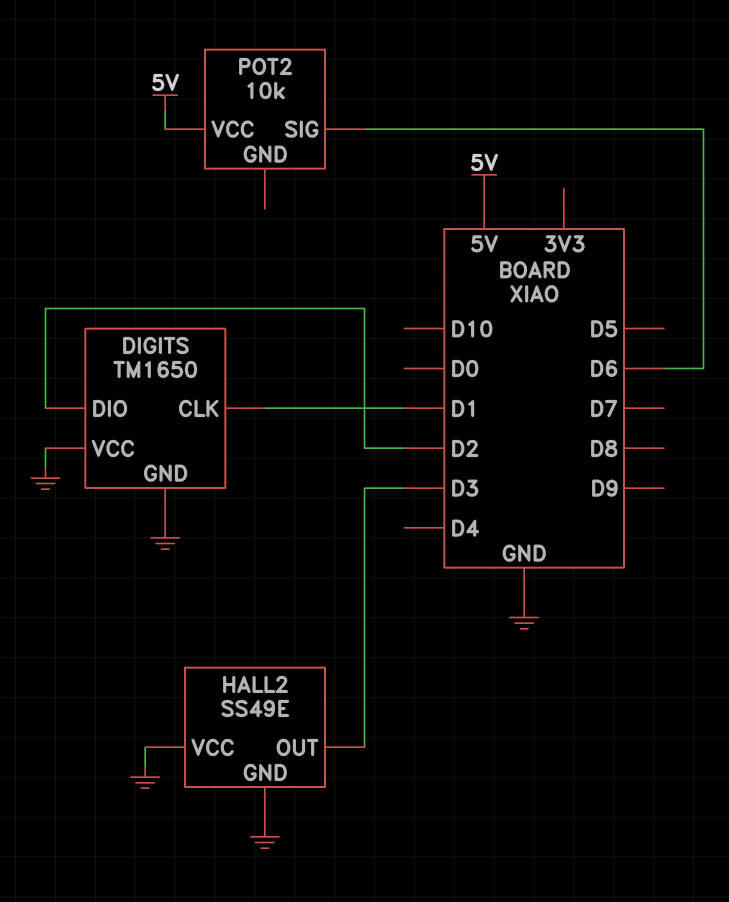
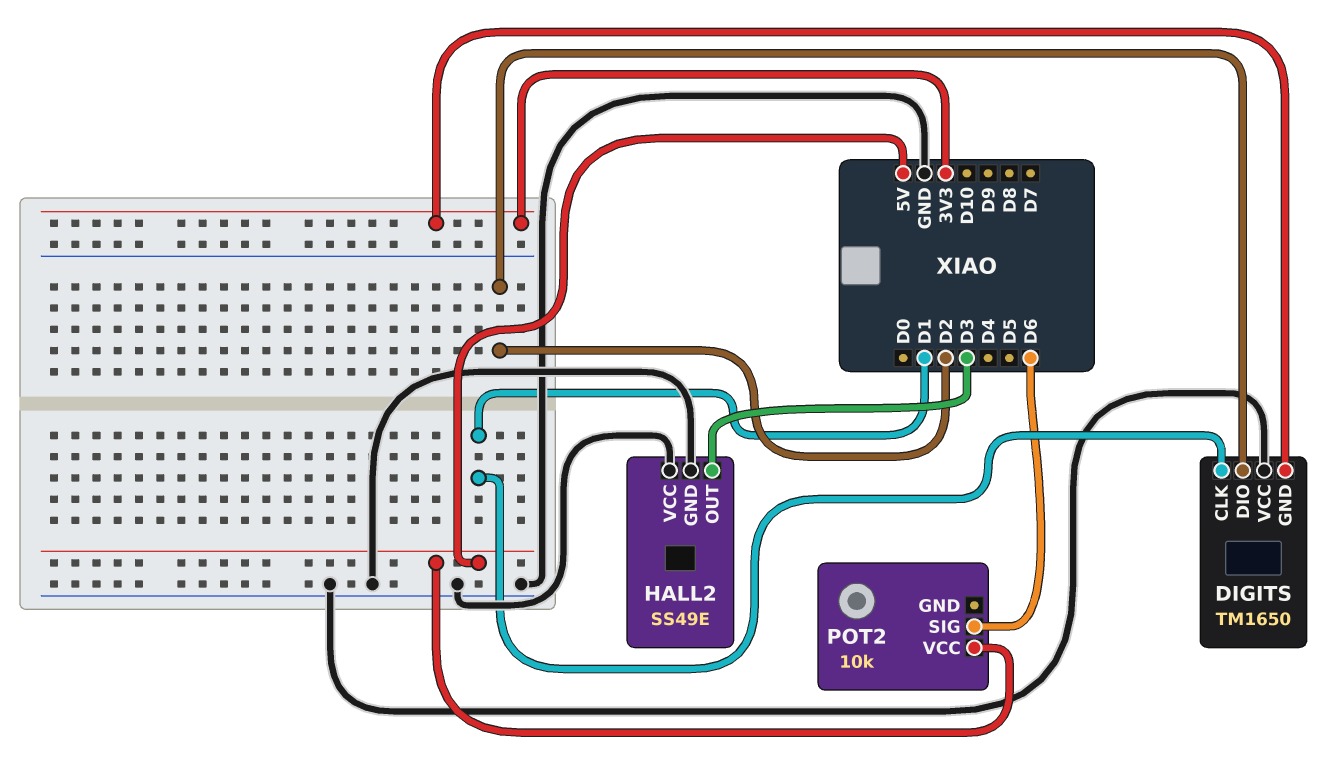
DIGITS pin GND: GND -> 3V3

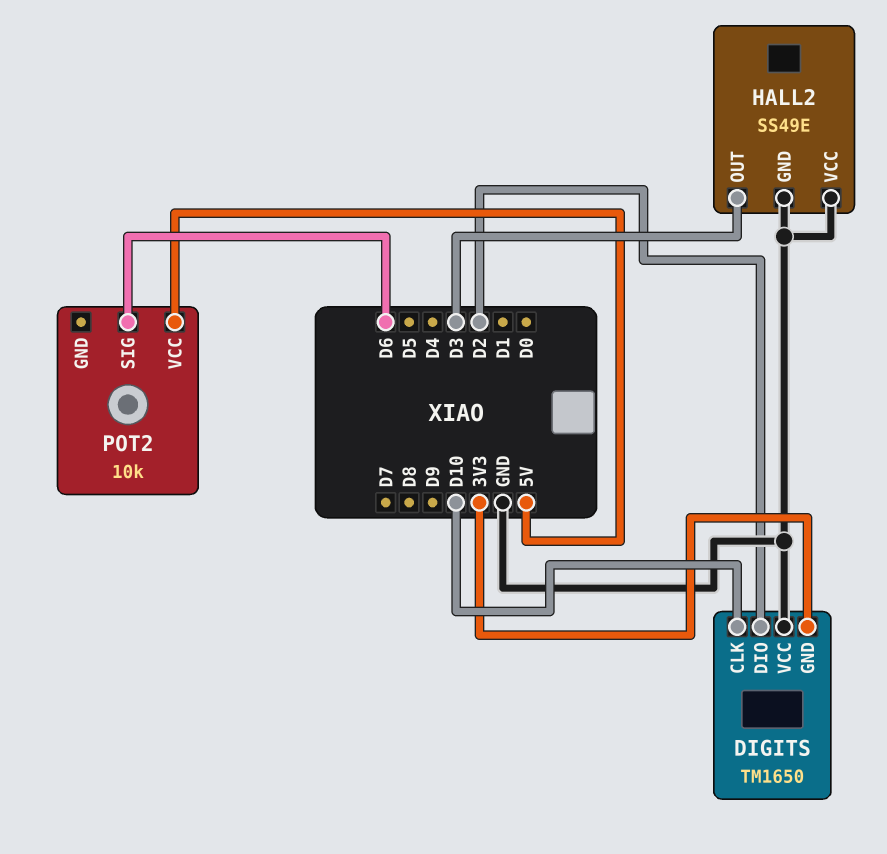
DIGITS pin CLK: D1 -> D10

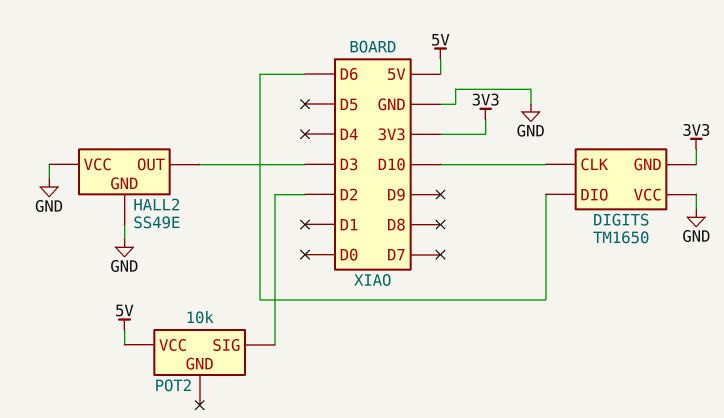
DIGITS pin DIO: D2 -> D6
POT2 pin SIG: D6 -> D2

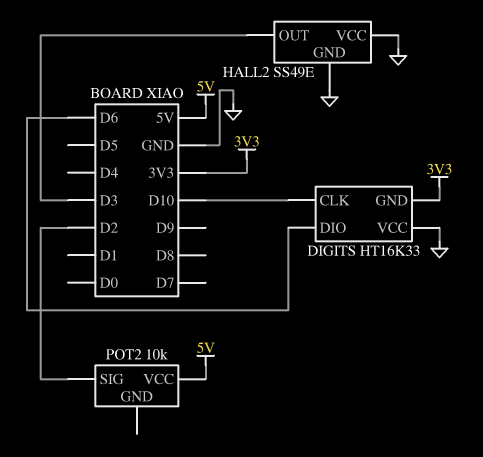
DIGITS: TM1650 -> HT16K33

